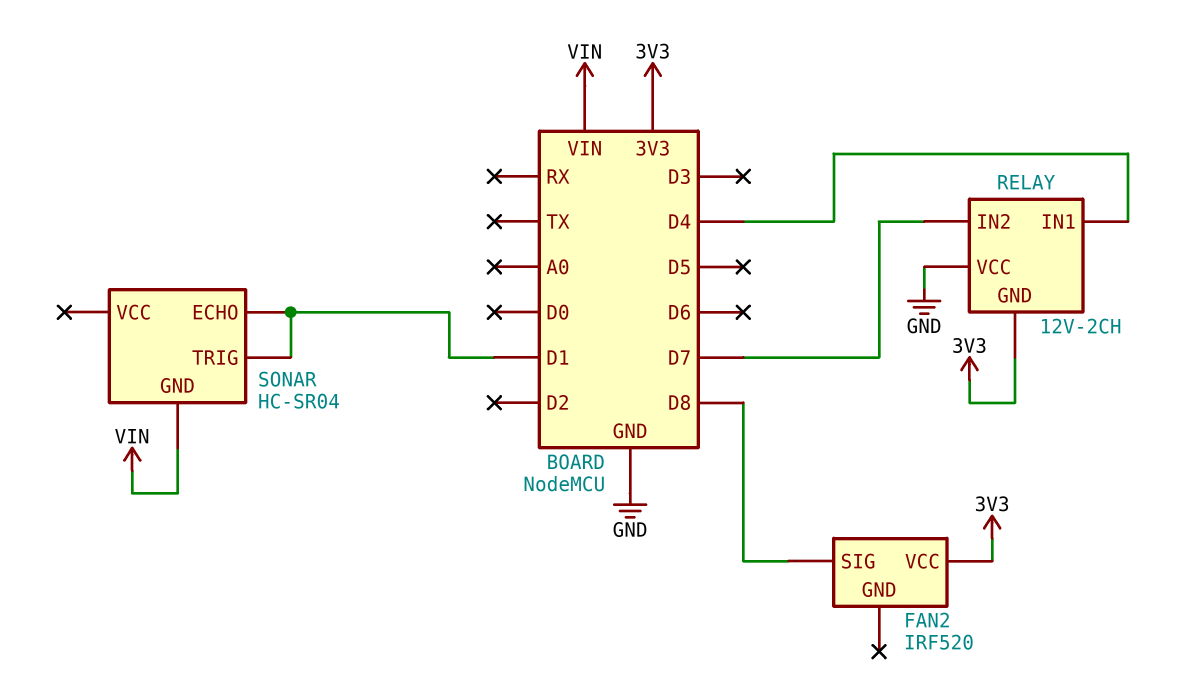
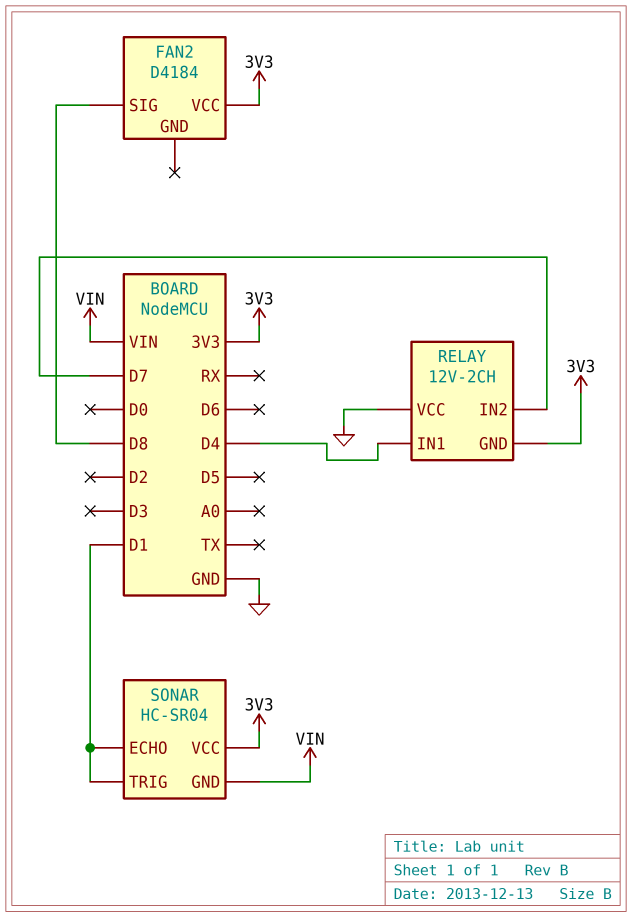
FAN2: IRF520 -> D4184
SONAR pin VCC: none -> 3V3

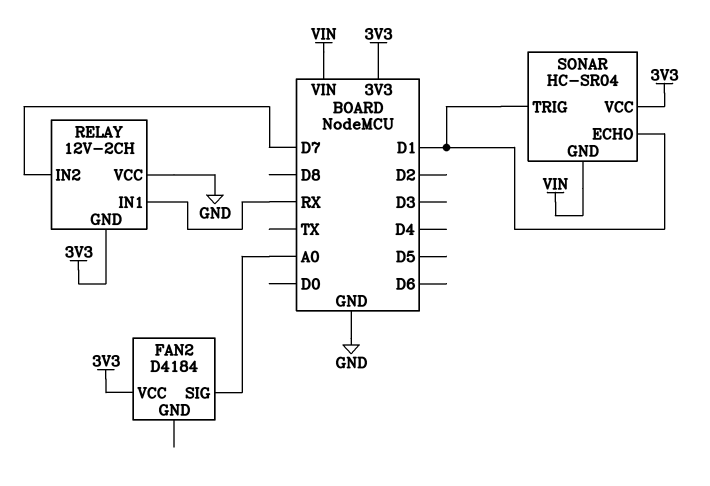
FAN2 pin SIG: D8 -> A0
RELAY pin IN1: D4 -> RX

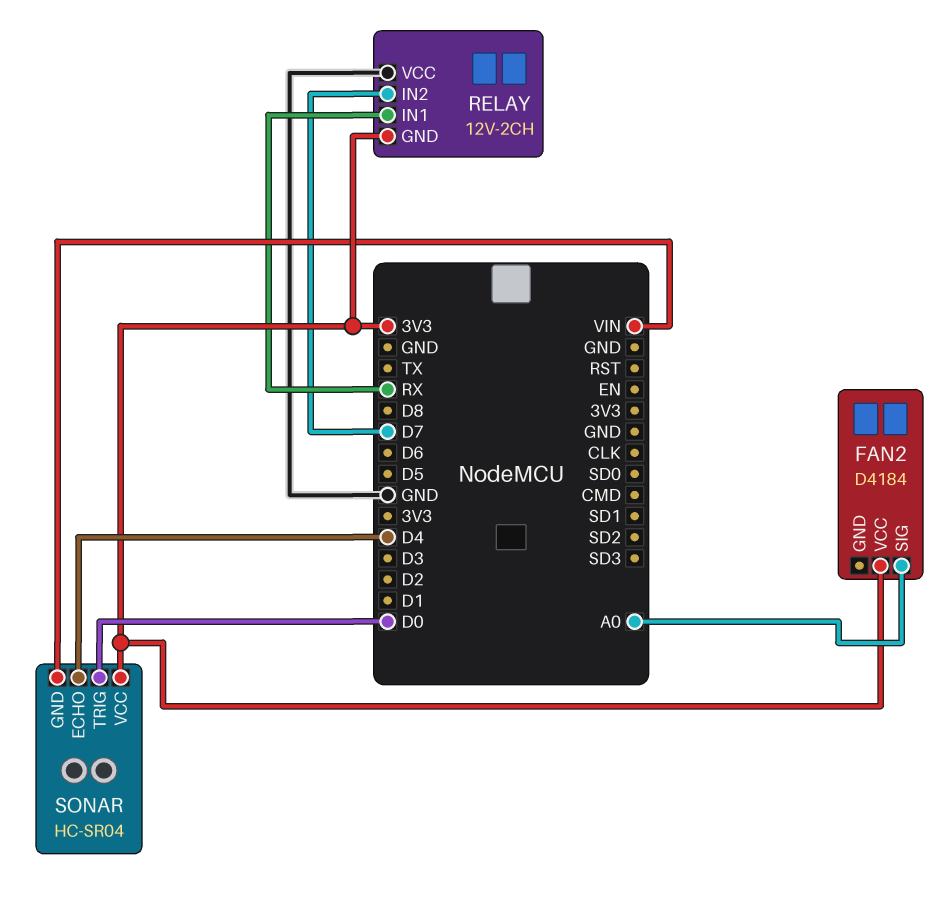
SONAR pin ECHO: D1 -> D4
SONAR pin TRIG: D1 -> D0

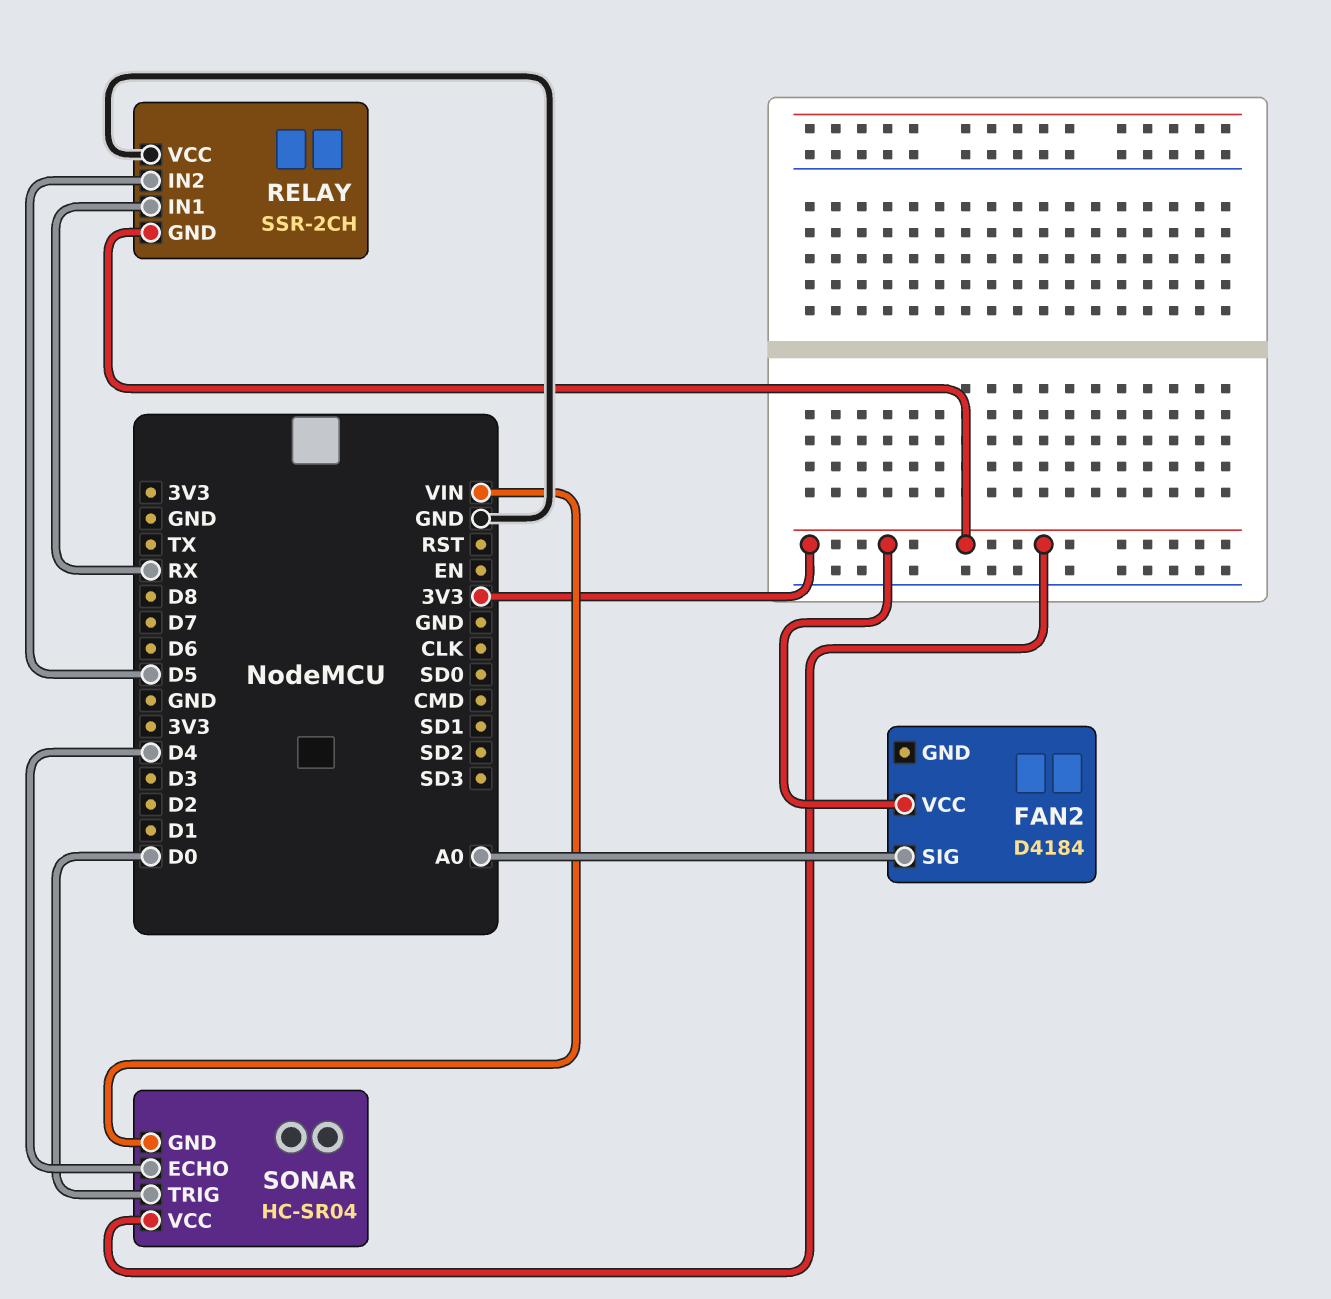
RELAY: 12V-2CH -> SSR-2CH
RELAY pin IN2: D7 -> D5

